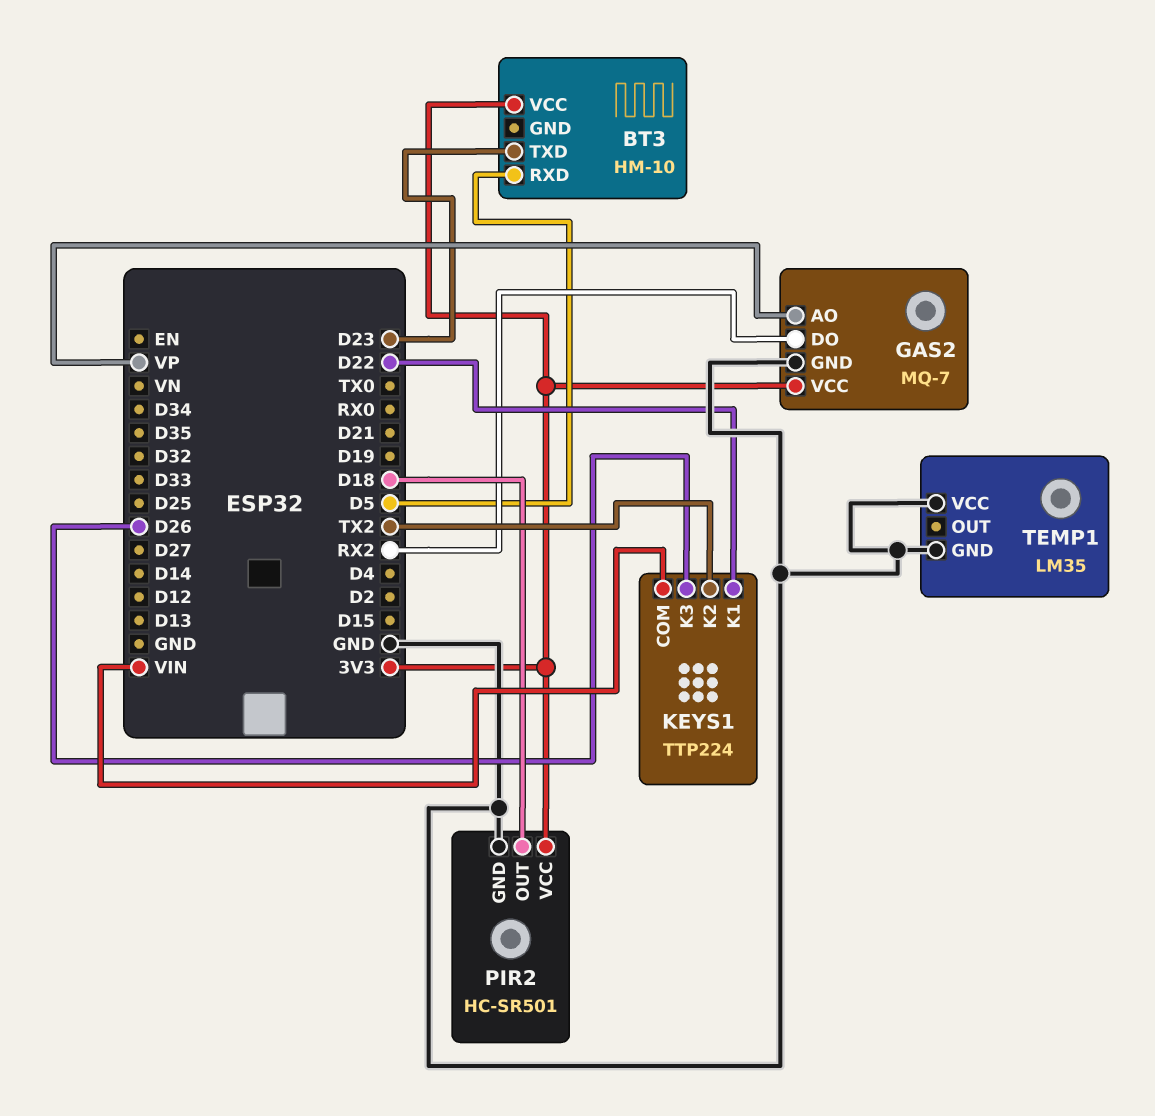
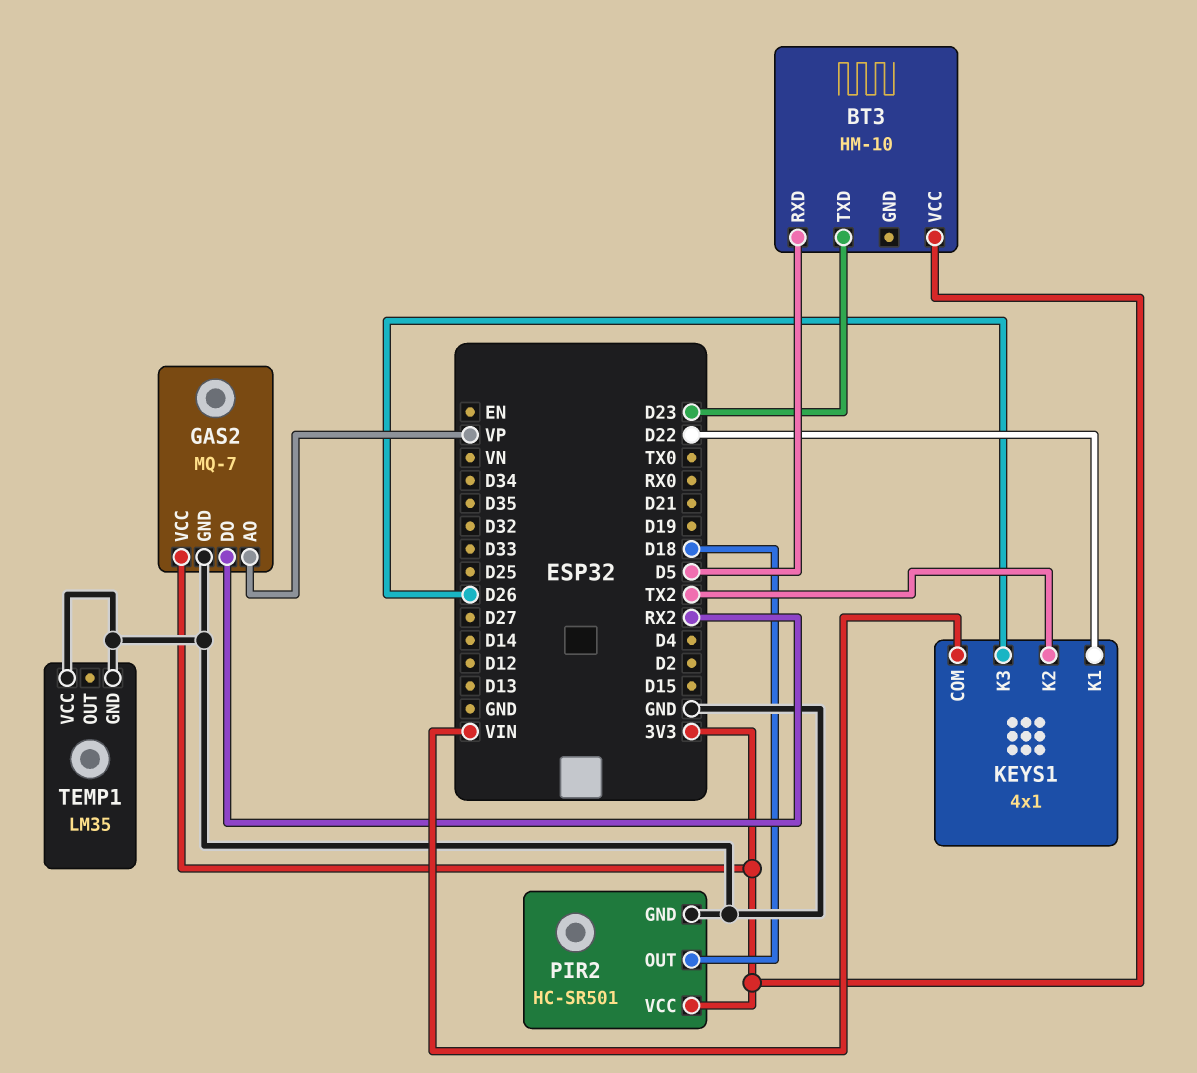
KEYS1: TTP224 -> 4x1

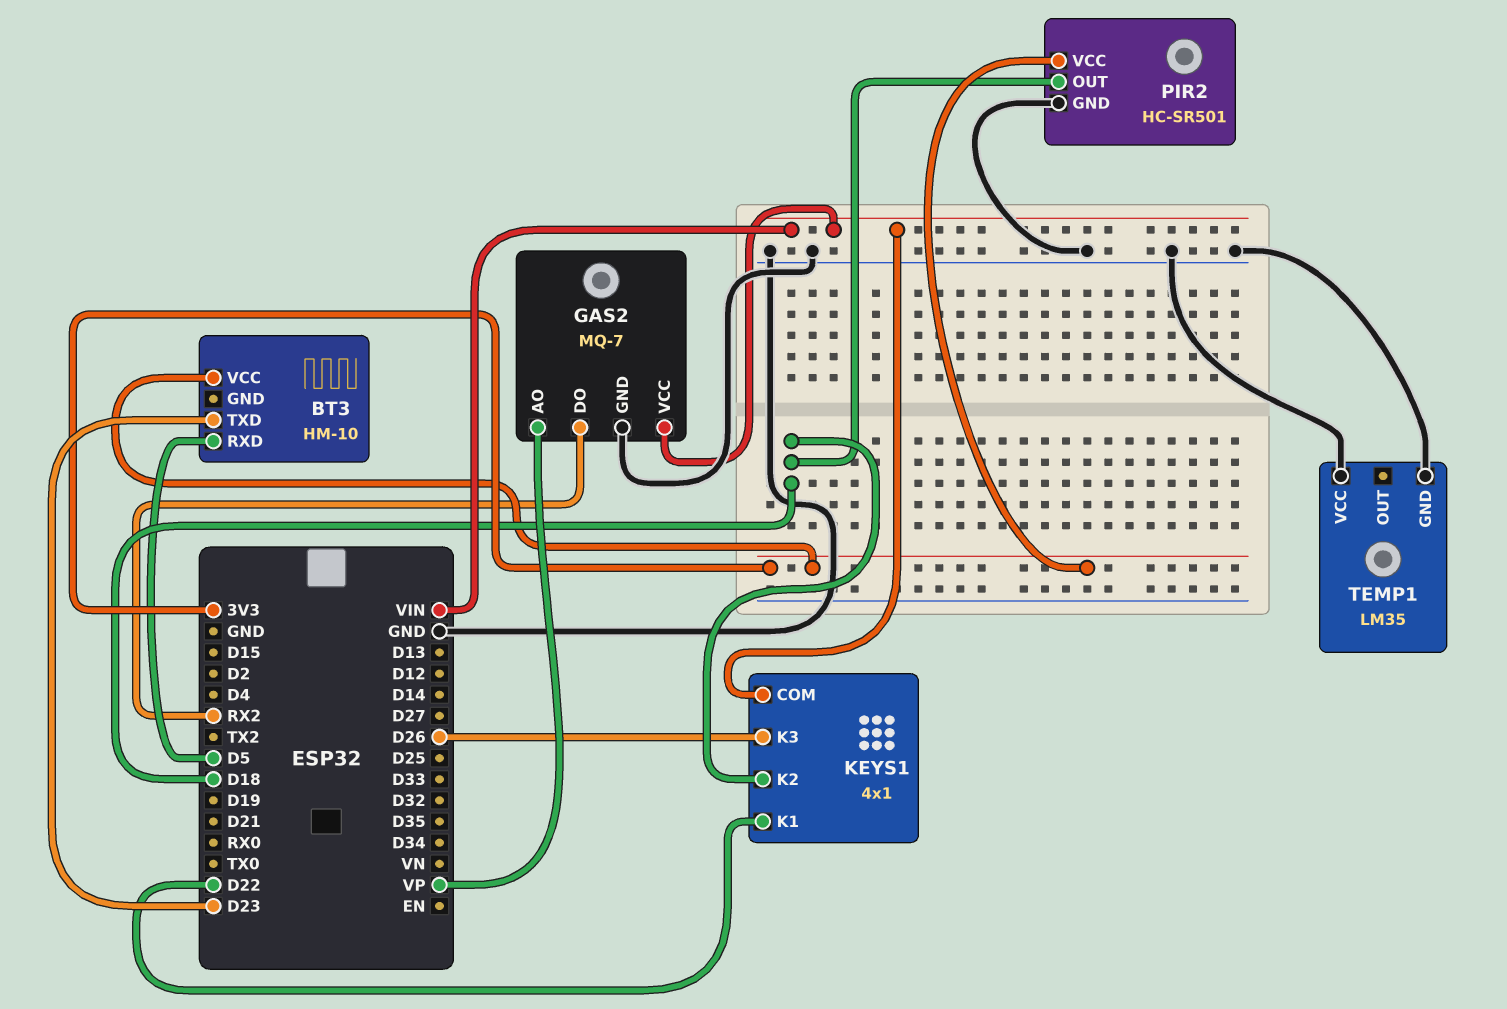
GAS2 pin VCC: 3V3 -> VIN
KEYS1 pin K2: TX2 -> D18

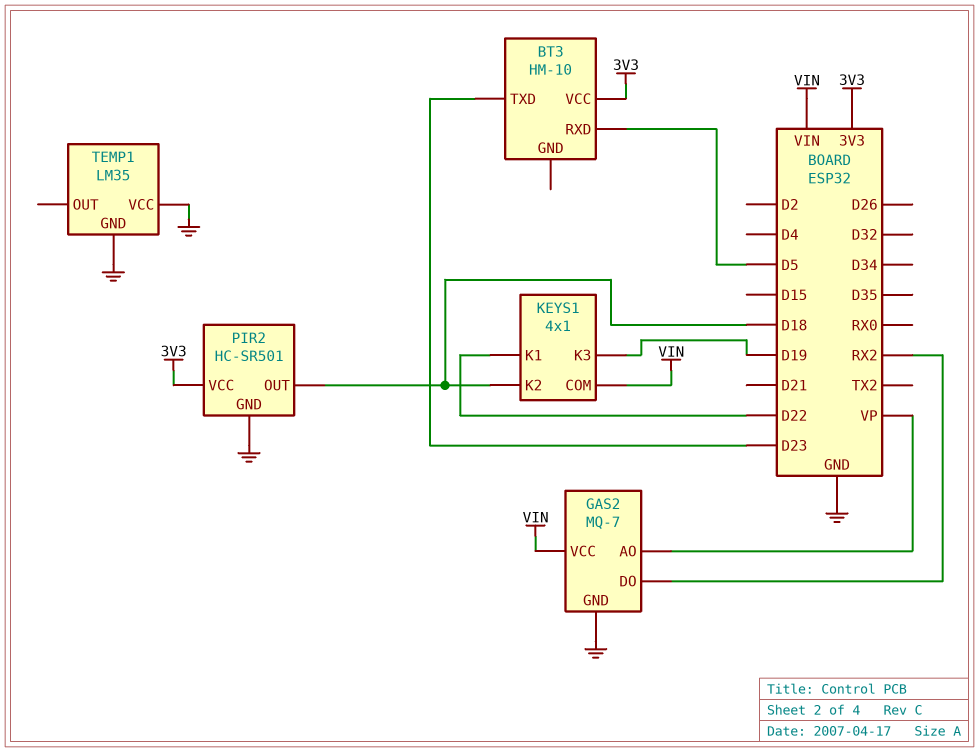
KEYS1 pin K3: D26 -> D19

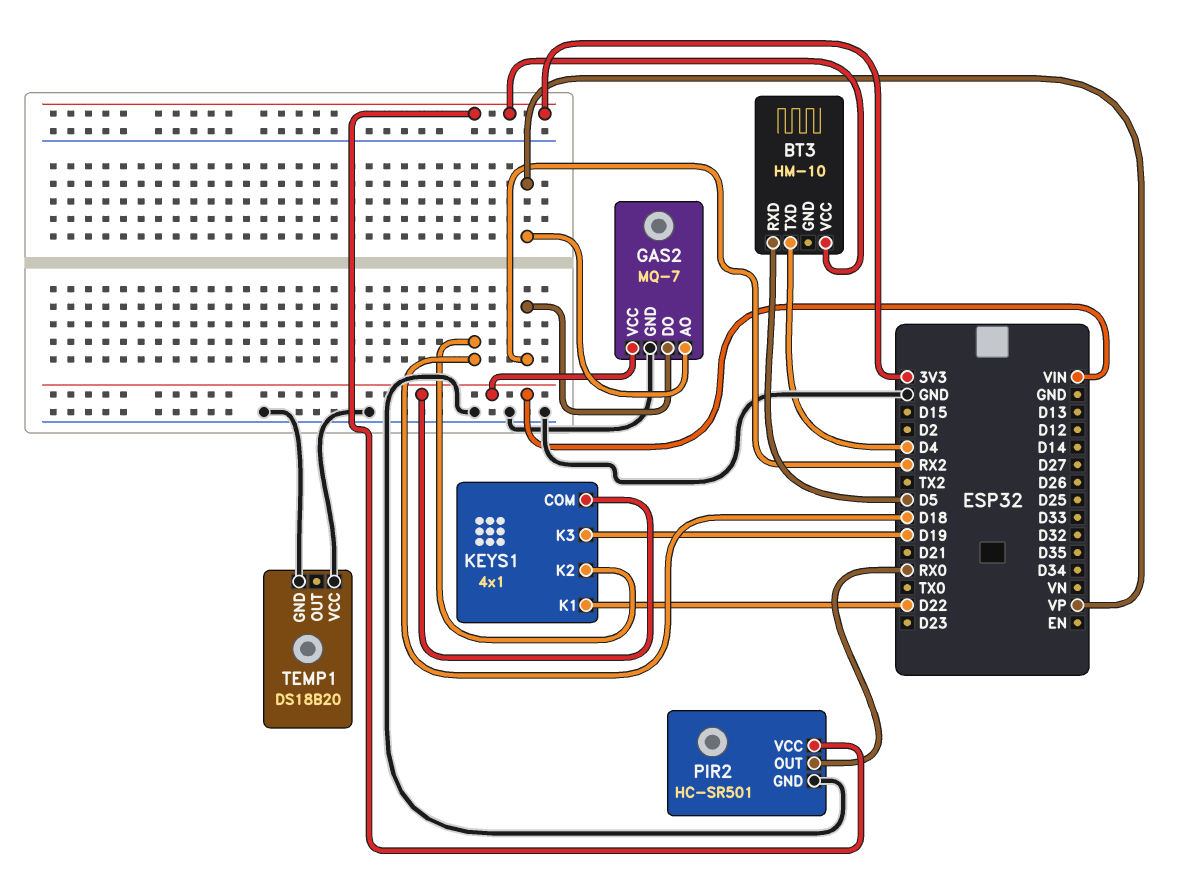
BT3 pin TXD: D23 -> D4
PIR2 pin OUT: D18 -> RX0
TEMP1: LM35 -> DS18B20

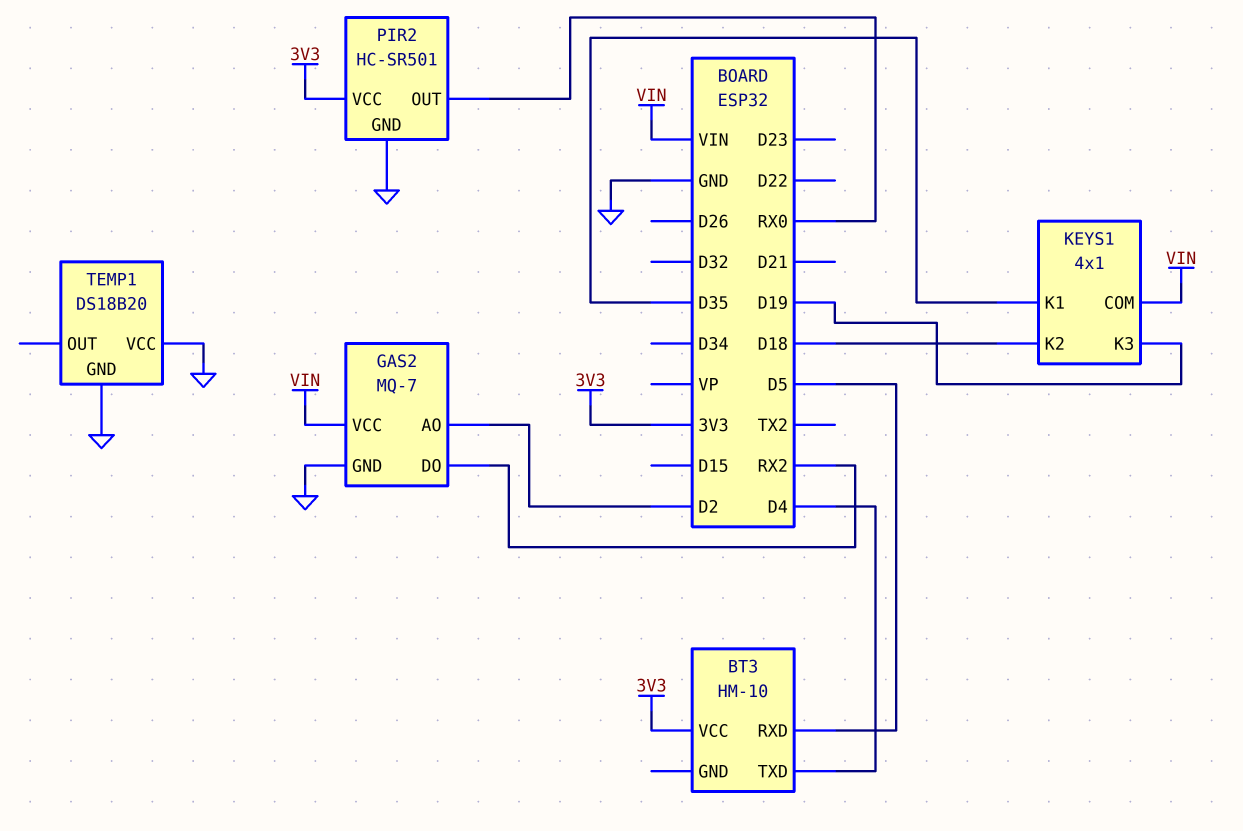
GAS2 pin AO: VP -> D2
KEYS1 pin K1: D22 -> D35

